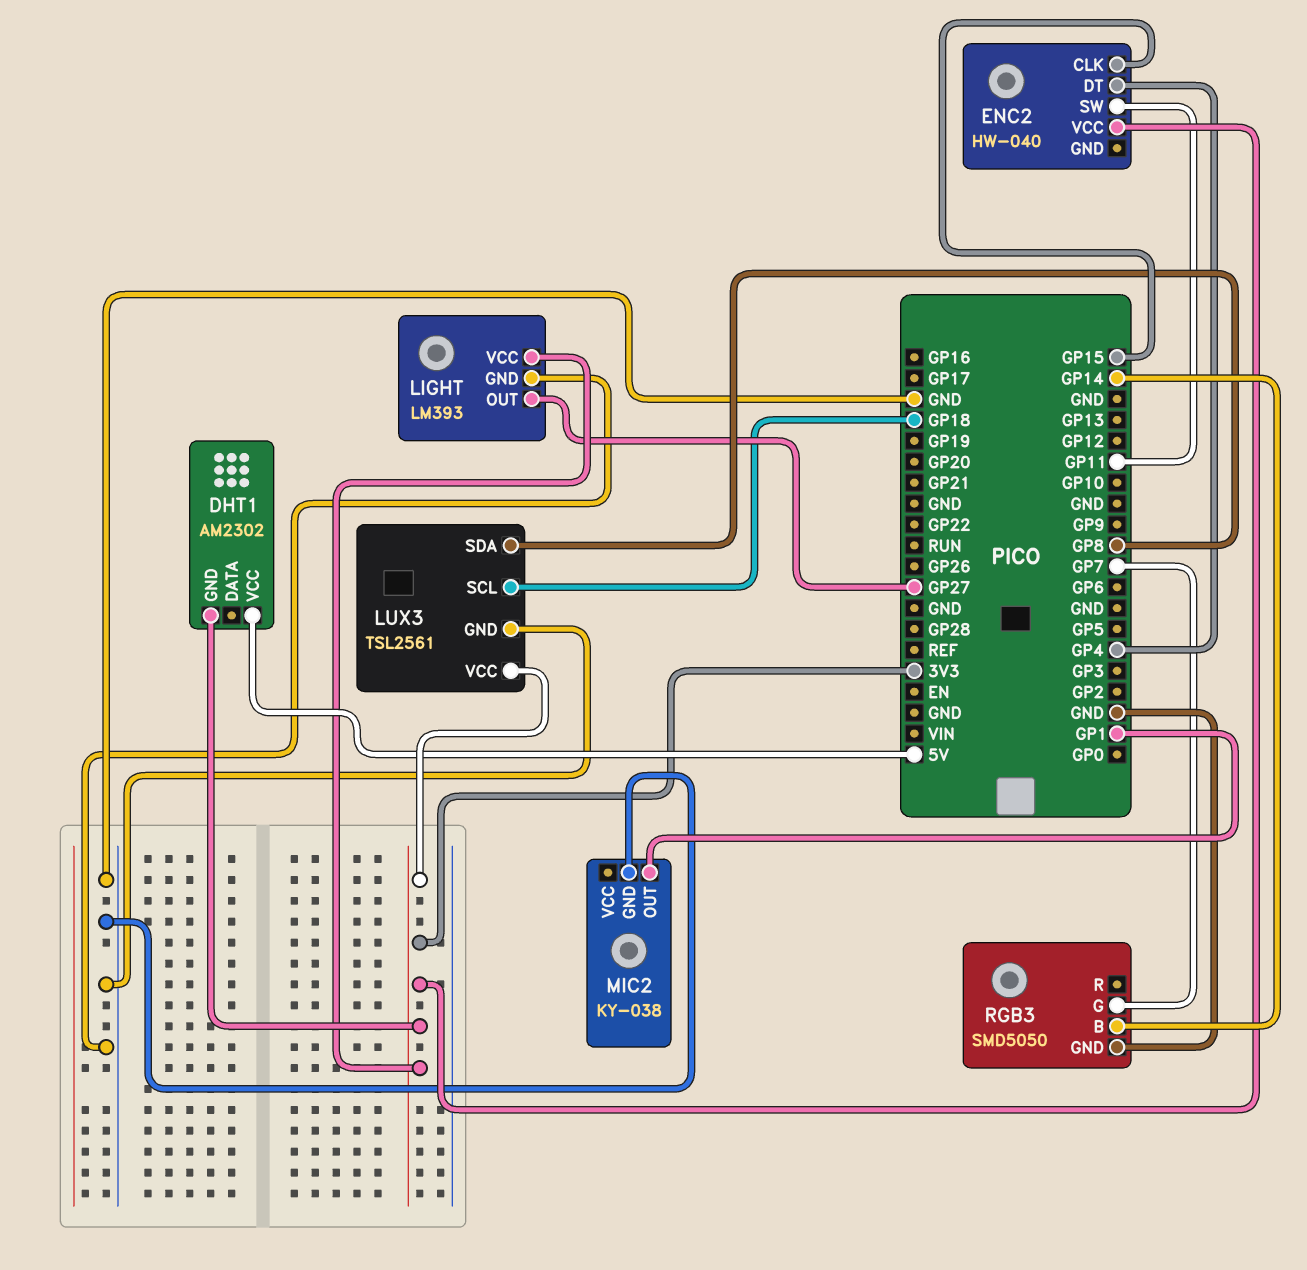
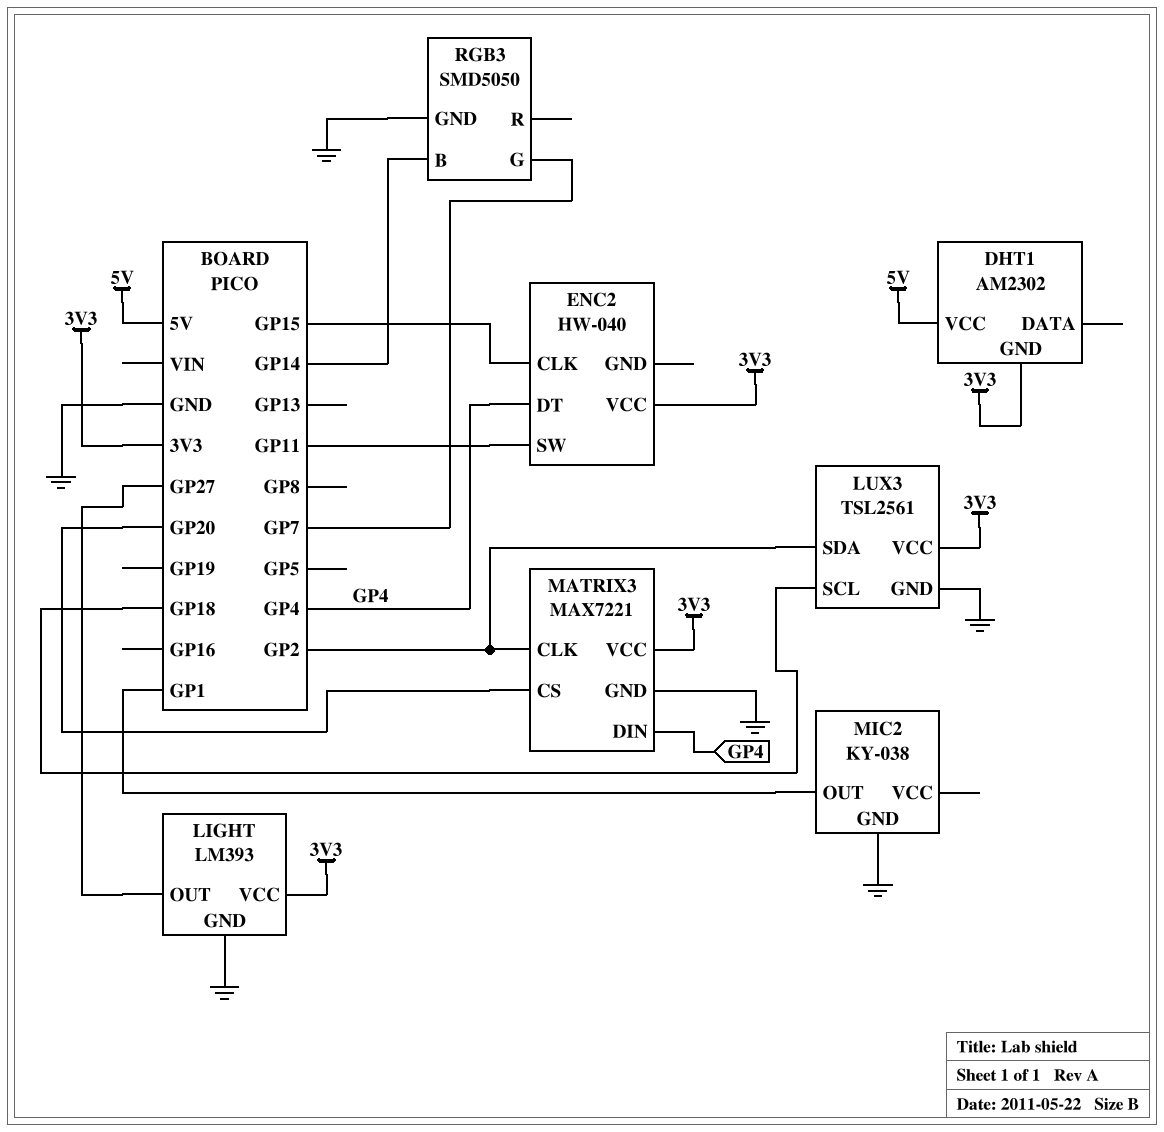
LUX3 pin SDA: GP8 -> GP2
MATRIX3: none -> MAX7221
MATRIX3 pin CLK: none -> GP2
MATRIX3 pin CS: none -> GP20
MATRIX3 pin DIN: none -> GP4
MATRIX3 pin GND: none -> GND
MATRIX3 pin VCC: none -> 3V3

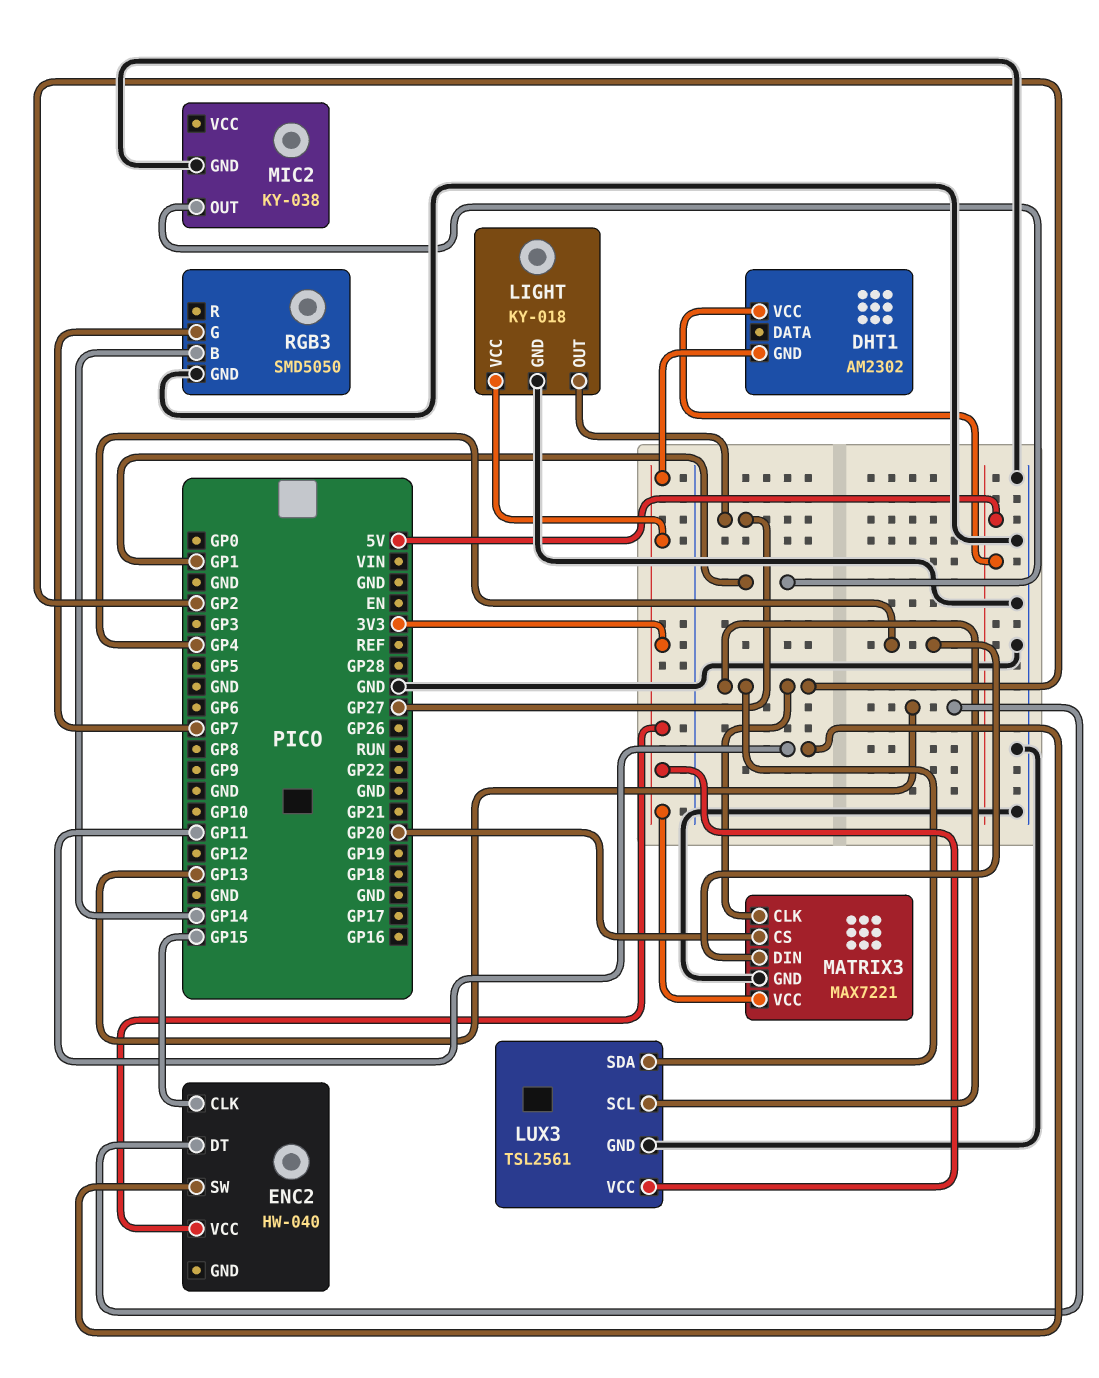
ENC2 pin DT: GP4 -> GP13
LIGHT: LM393 -> KY-018
LUX3 pin SCL: GP18 -> GP2

